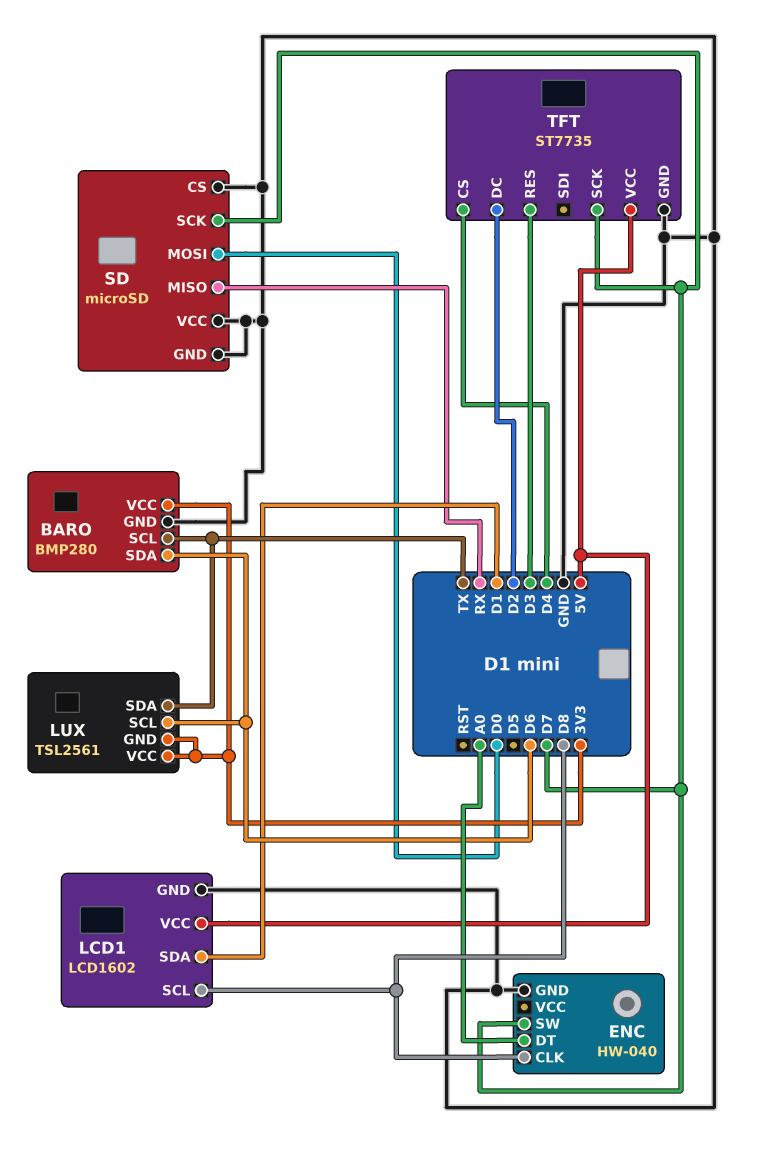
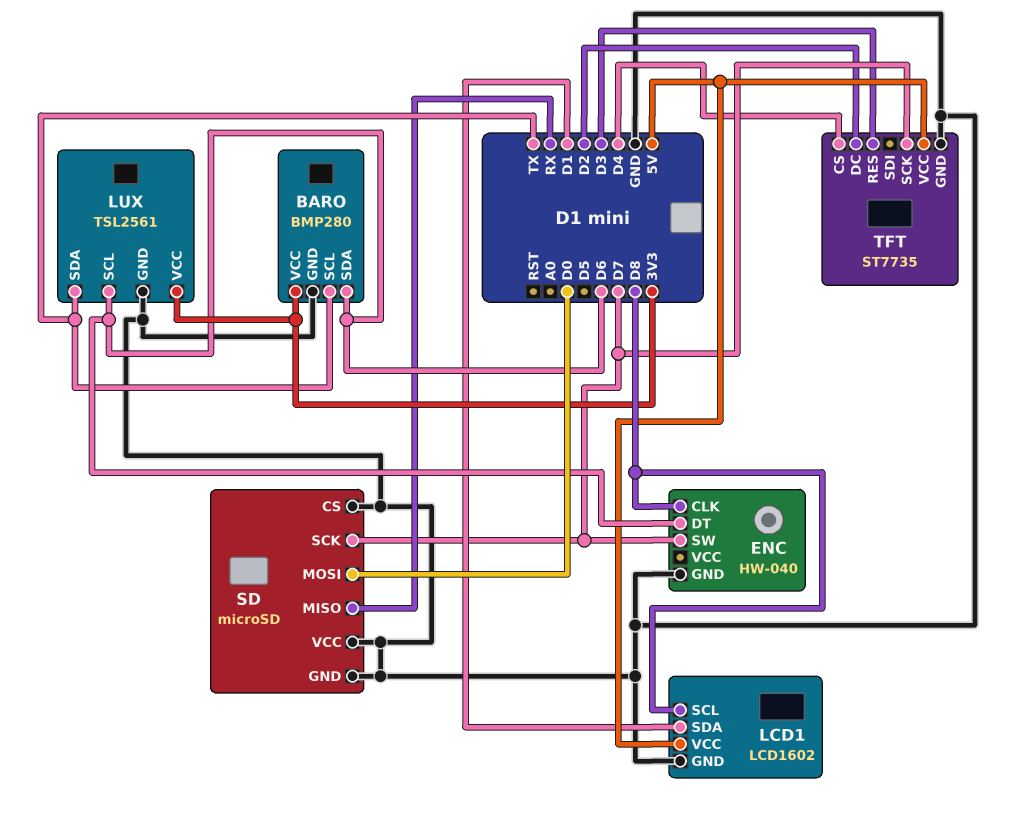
ENC pin DT: A0 -> D6
LUX pin GND: 3V3 -> GND

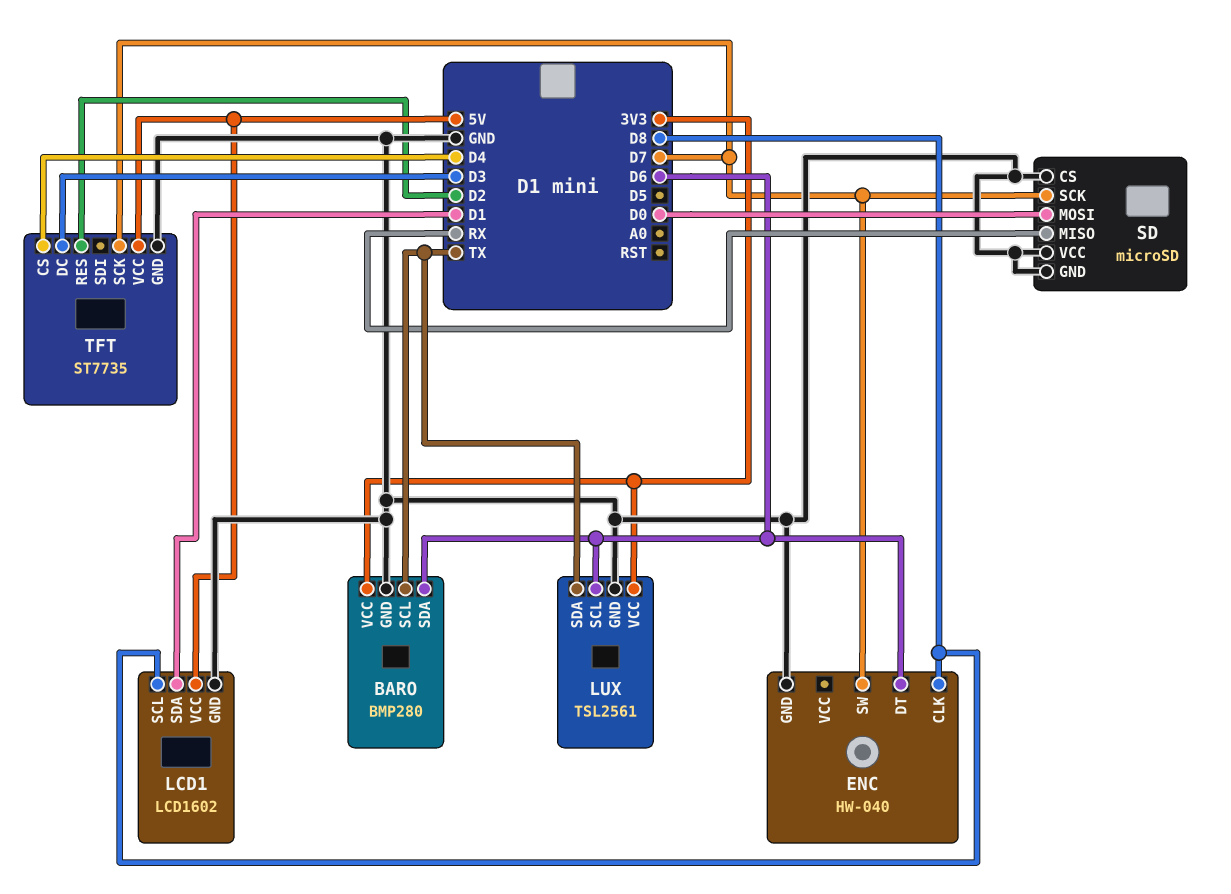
TFT pin DC: D2 -> D3
TFT pin RES: D3 -> D2

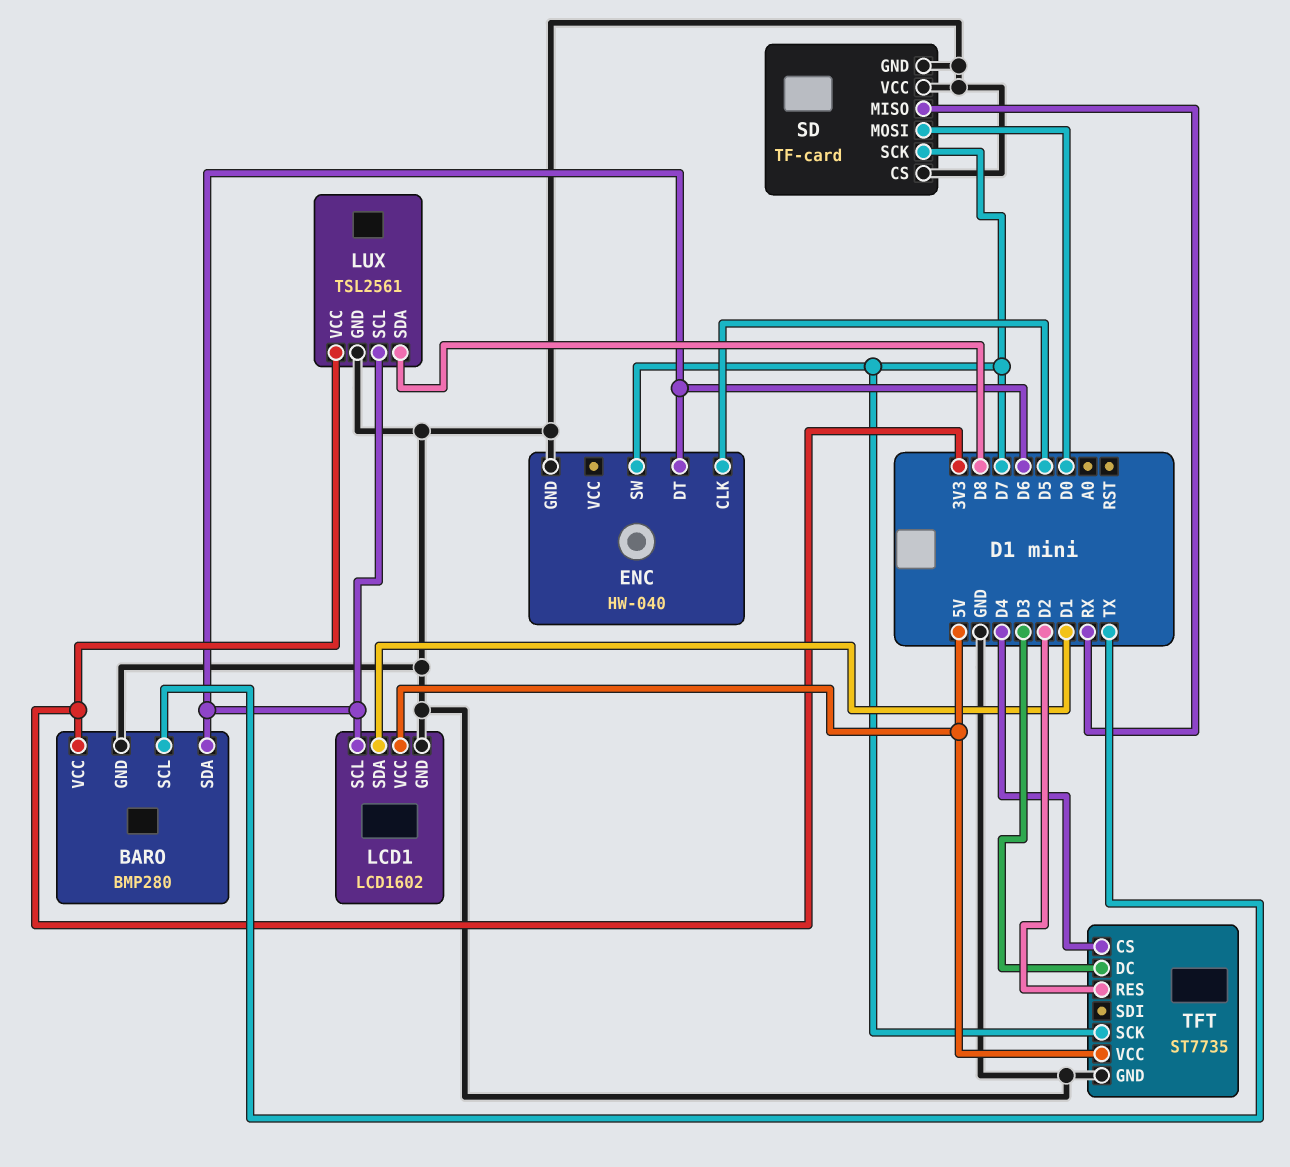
ENC pin CLK: D8 -> D5
LCD1 pin SCL: D8 -> D6
LUX pin SDA: TX -> D8
SD: microSD -> TF-card

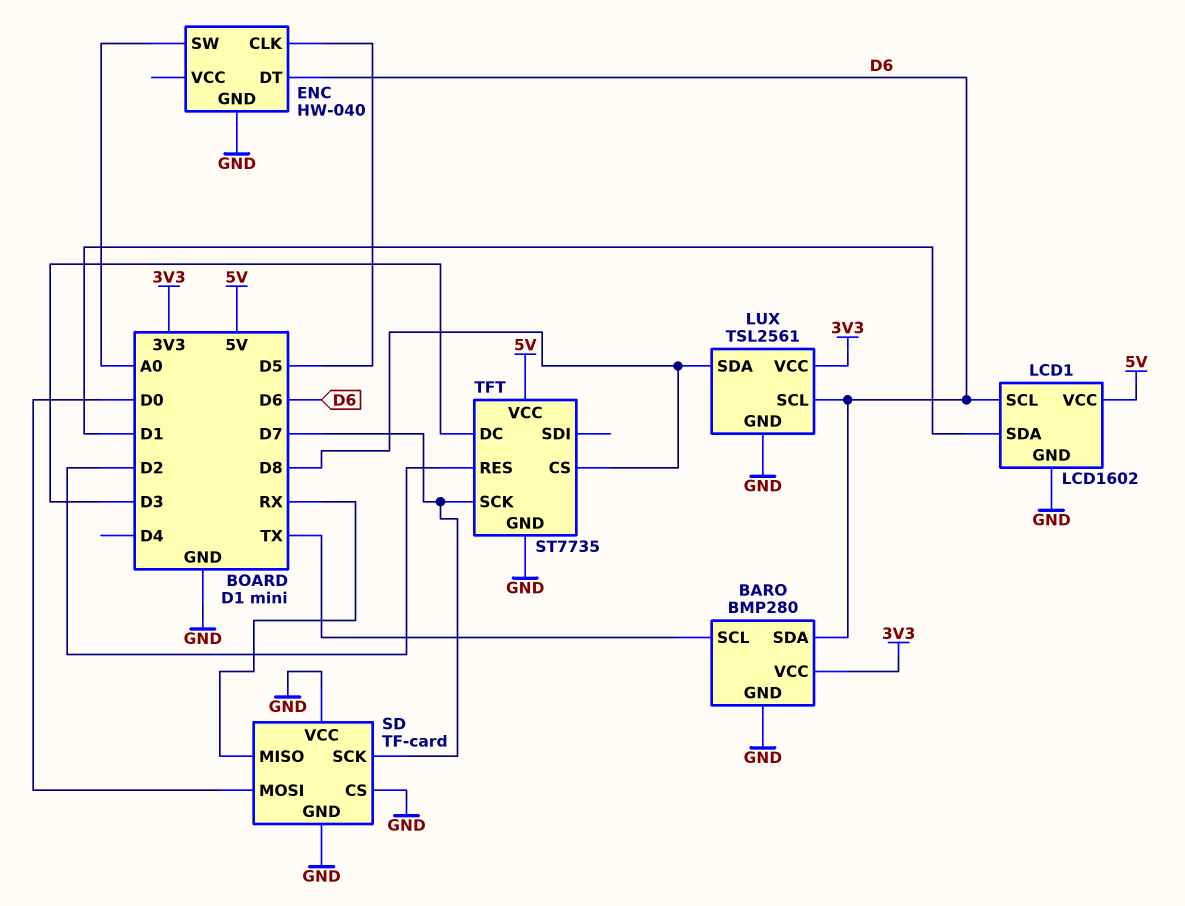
ENC pin SW: D7 -> A0
TFT pin CS: D4 -> D8

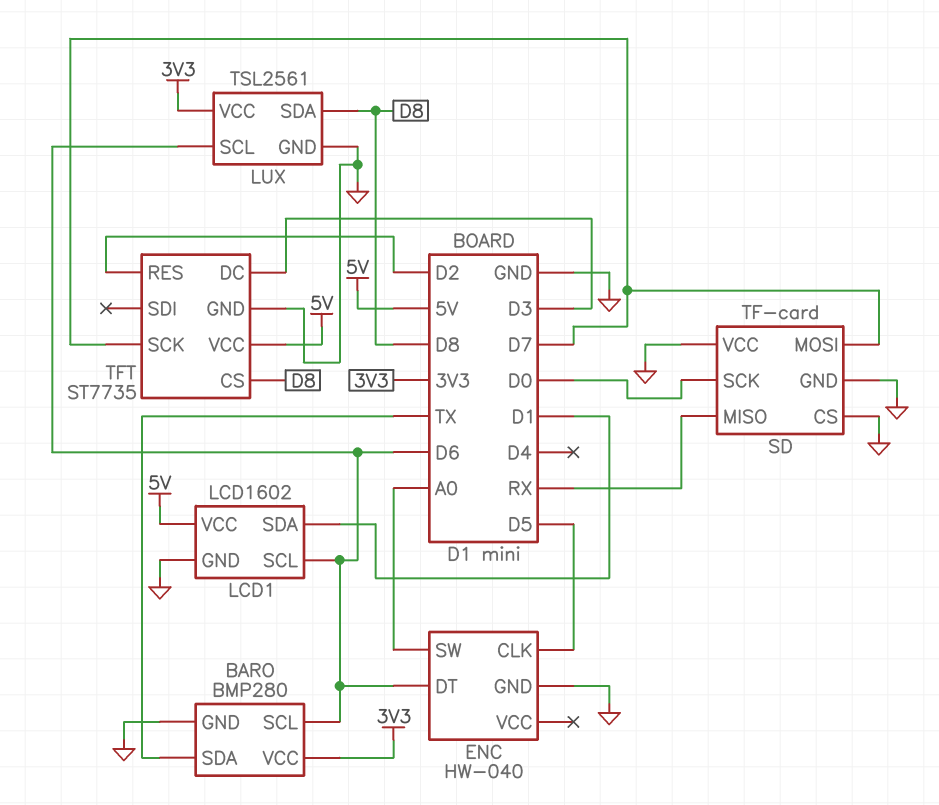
BARO pin SCL: TX -> D6
BARO pin SDA: D6 -> TX
SD pin MOSI: D0 -> D7
SD pin SCK: D7 -> D0

